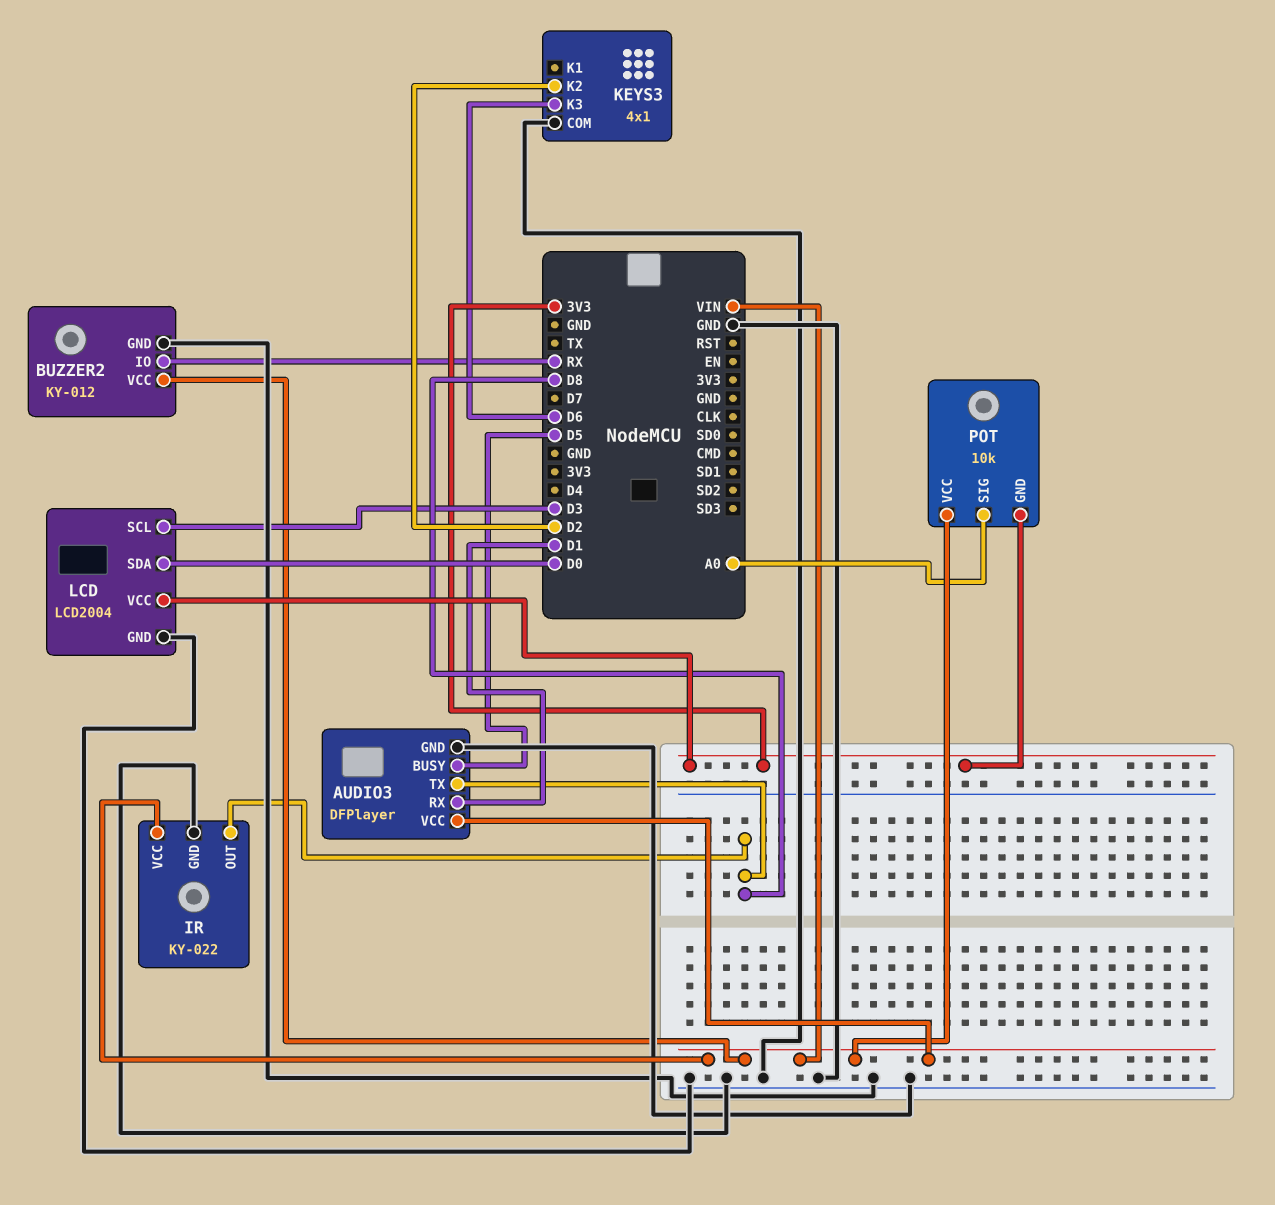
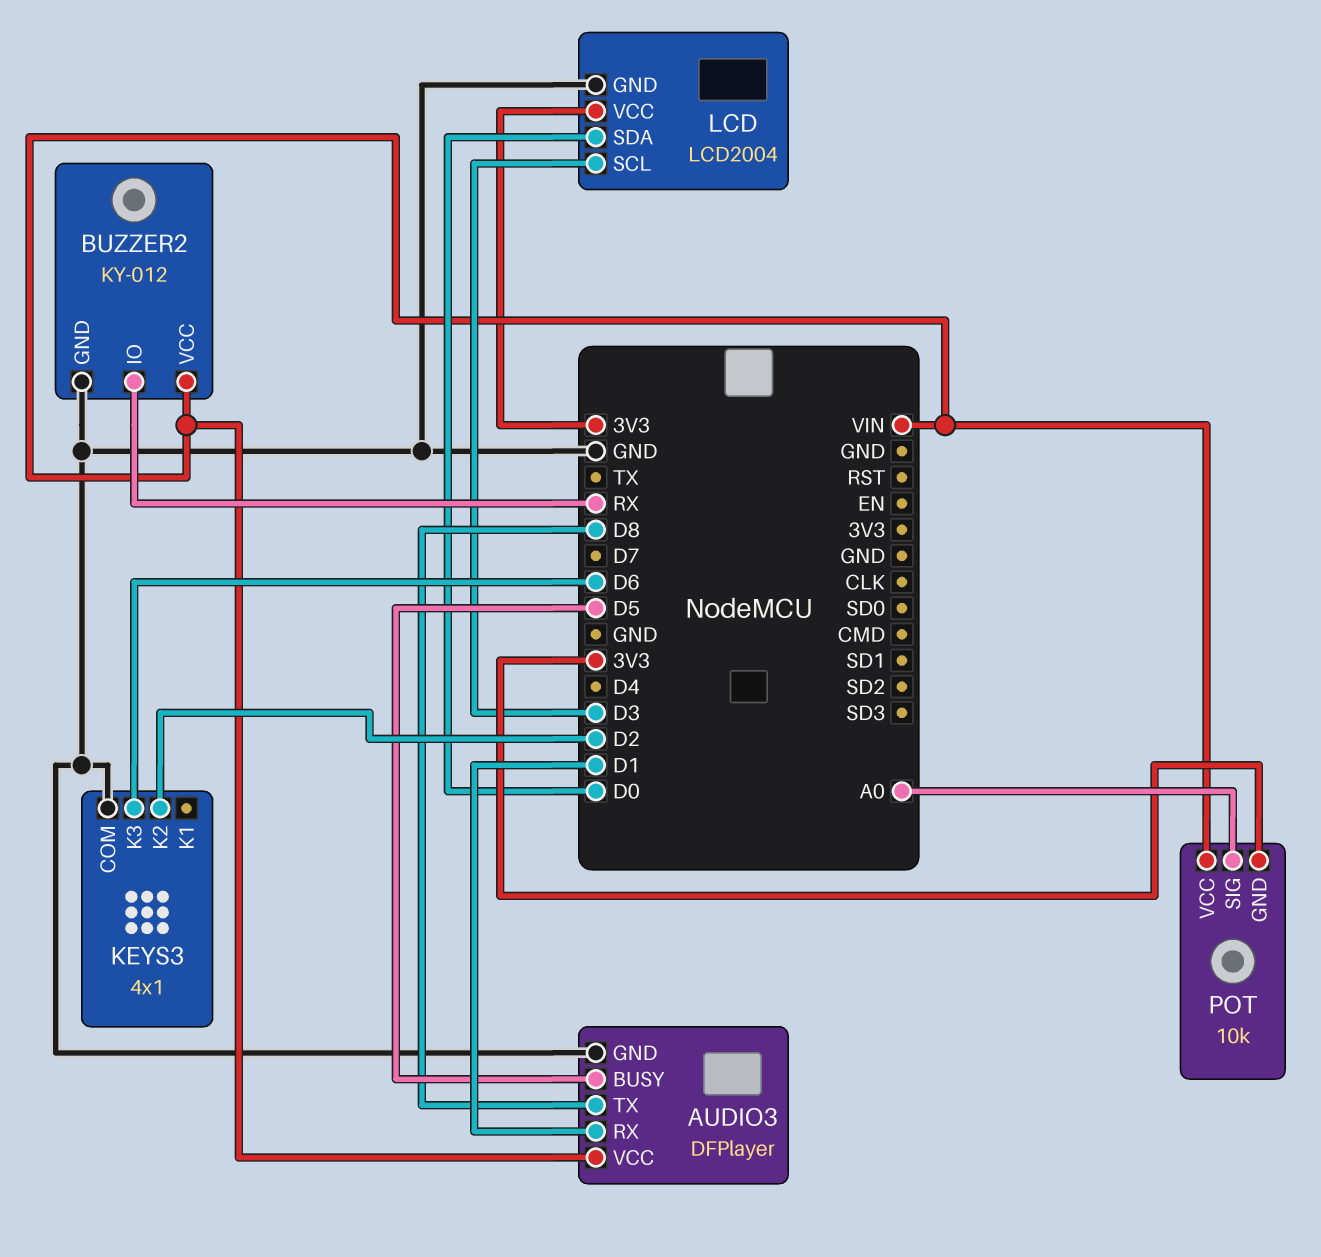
IR: KY-022 -> none
IR pin GND: GND -> none
IR pin OUT: D8 -> none
IR pin VCC: VIN -> none

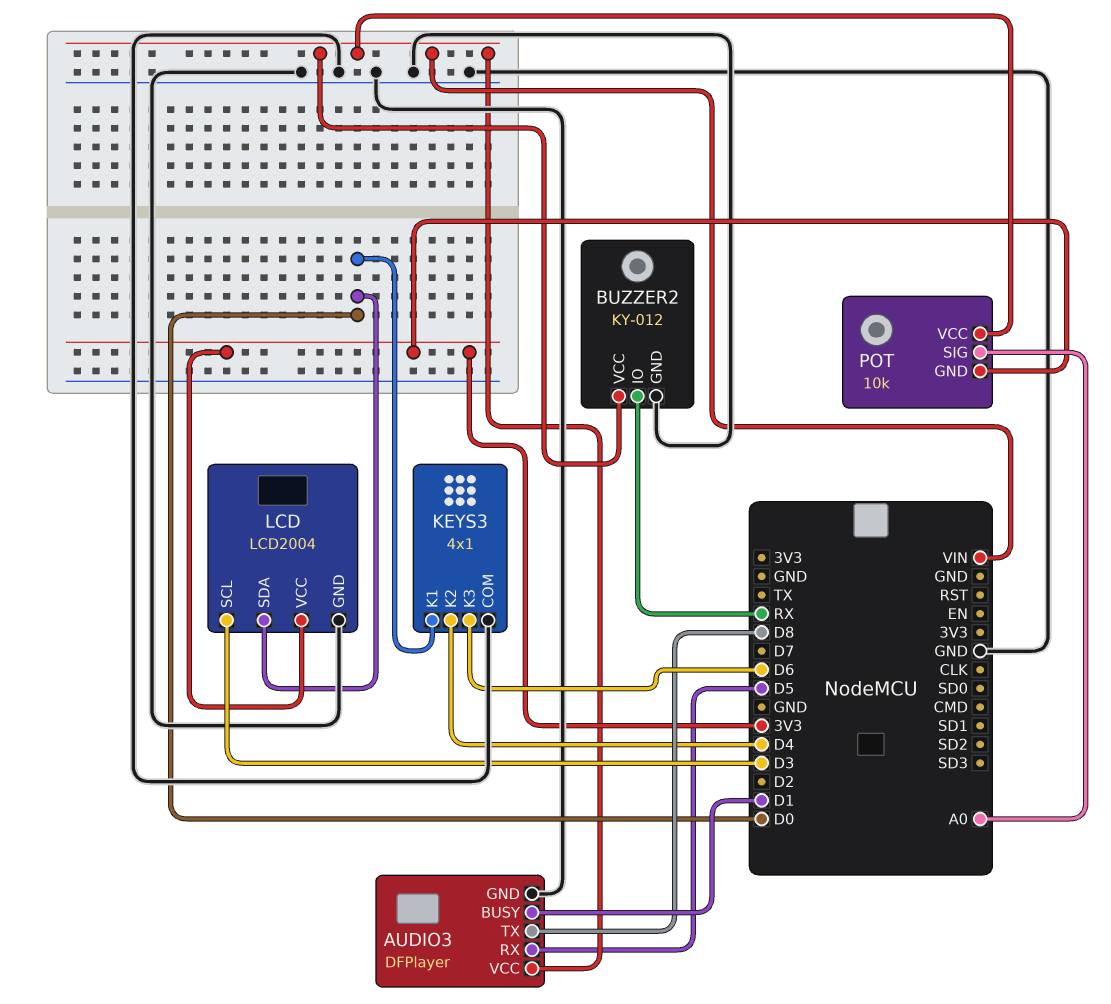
AUDIO3 pin BUSY: D5 -> D1
AUDIO3 pin RX: D1 -> D5
KEYS3 pin K1: none -> D0
KEYS3 pin K2: D2 -> D4

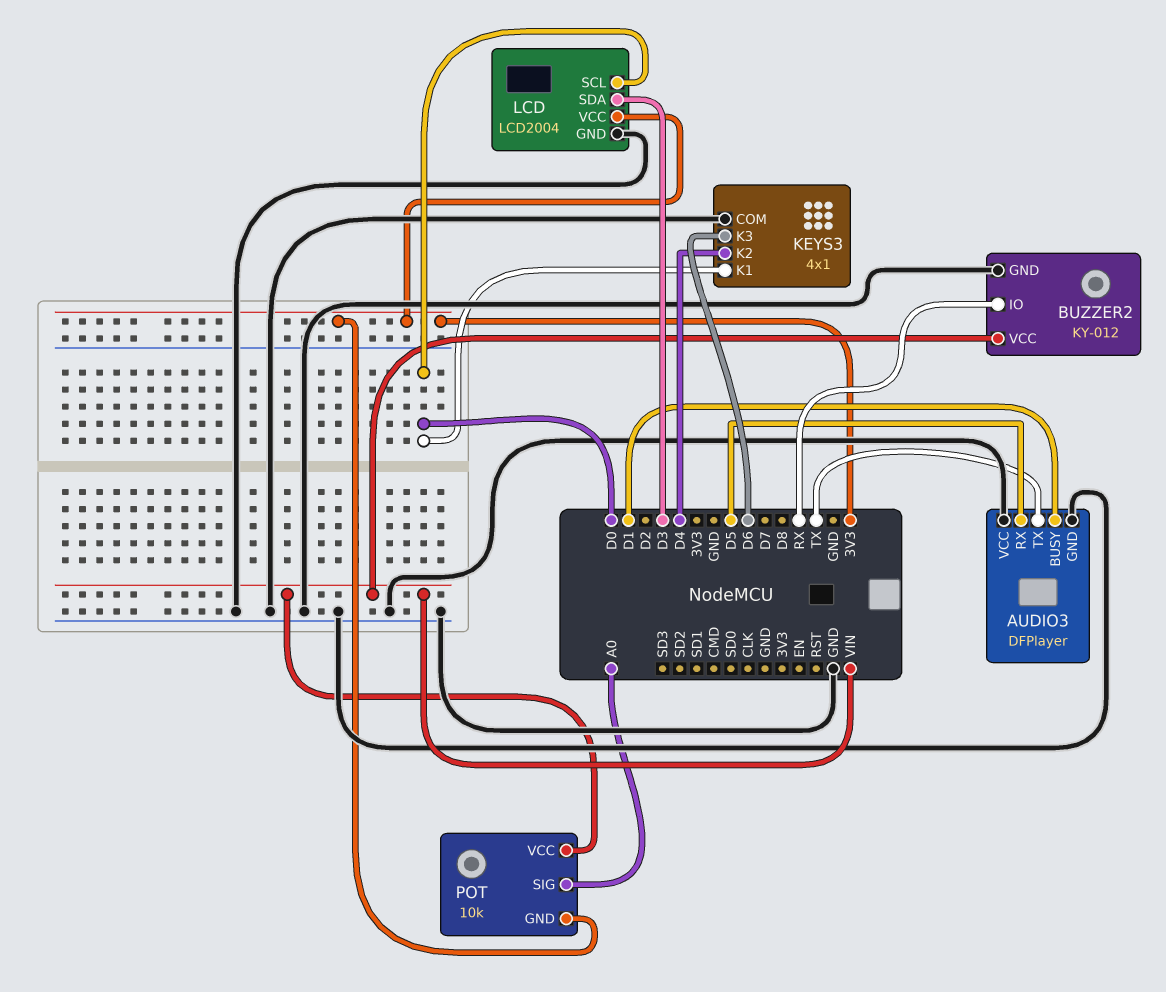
AUDIO3 pin TX: D8 -> TX
AUDIO3 pin VCC: VIN -> GND
LCD pin SCL: D3 -> D0
LCD pin SDA: D0 -> D3

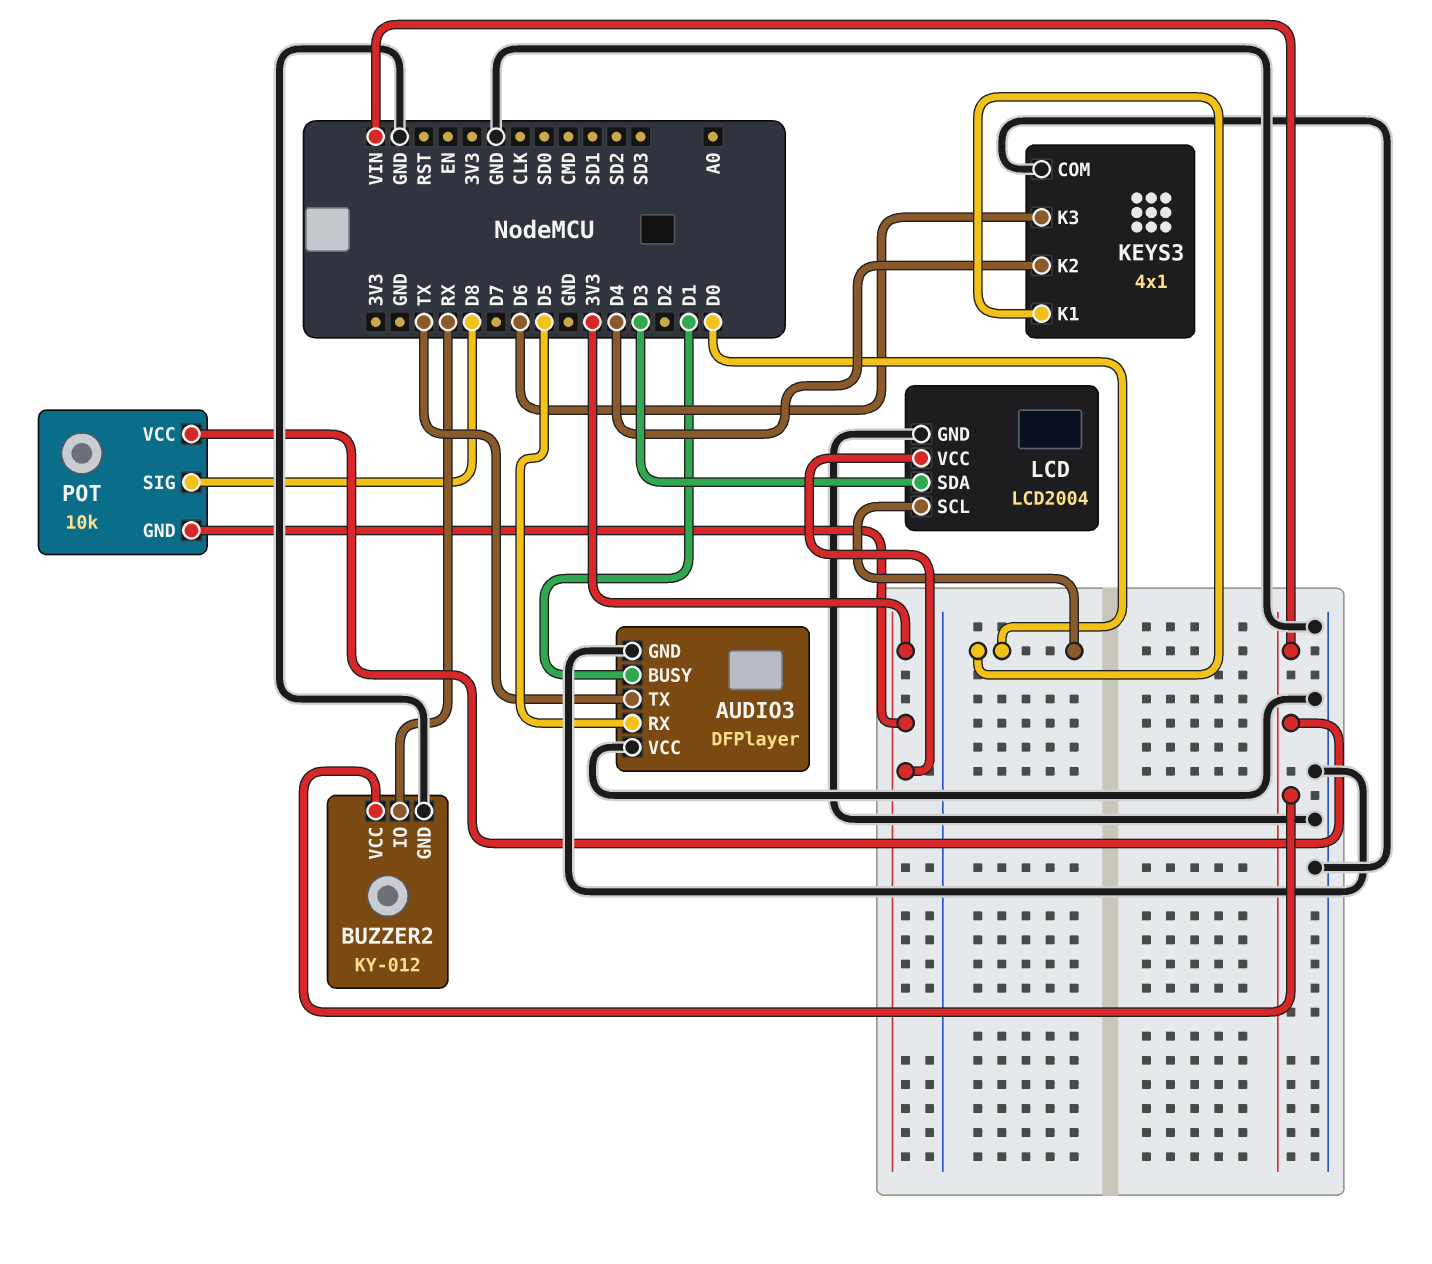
POT pin SIG: A0 -> D8

